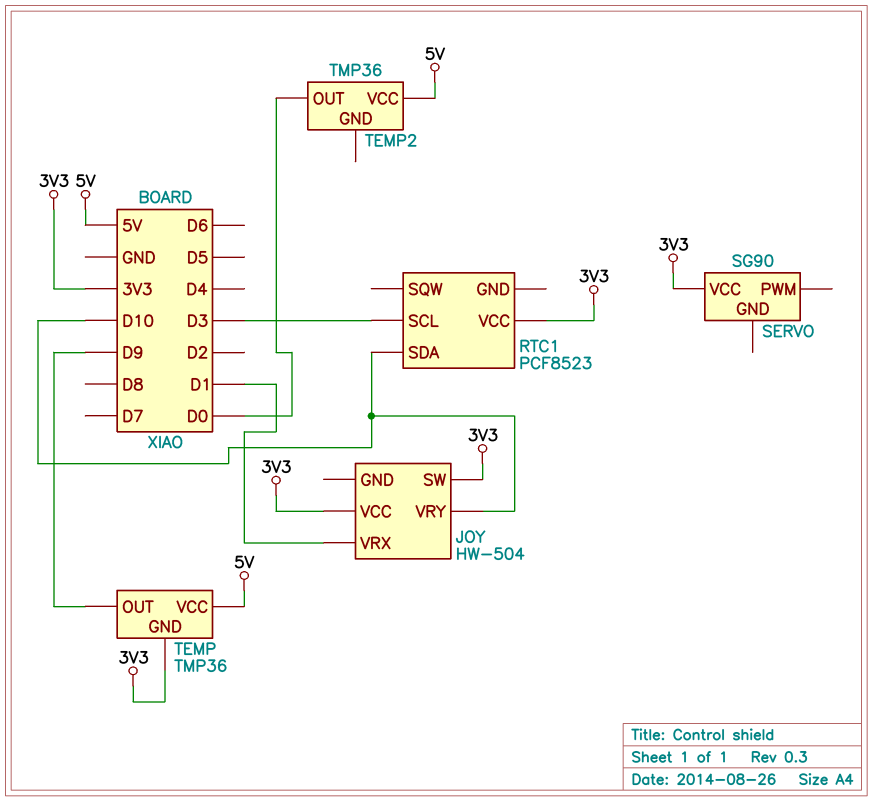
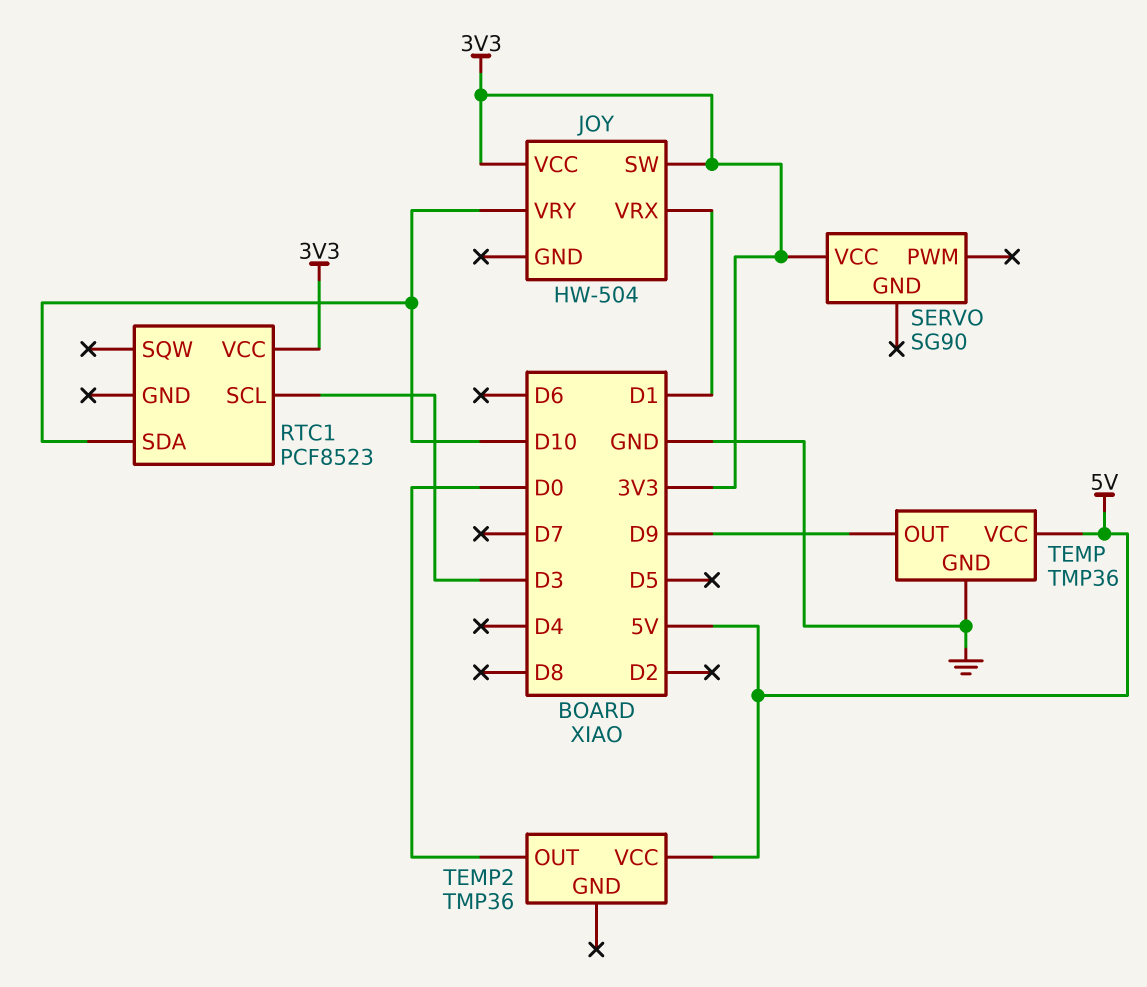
TEMP pin GND: 3V3 -> GND

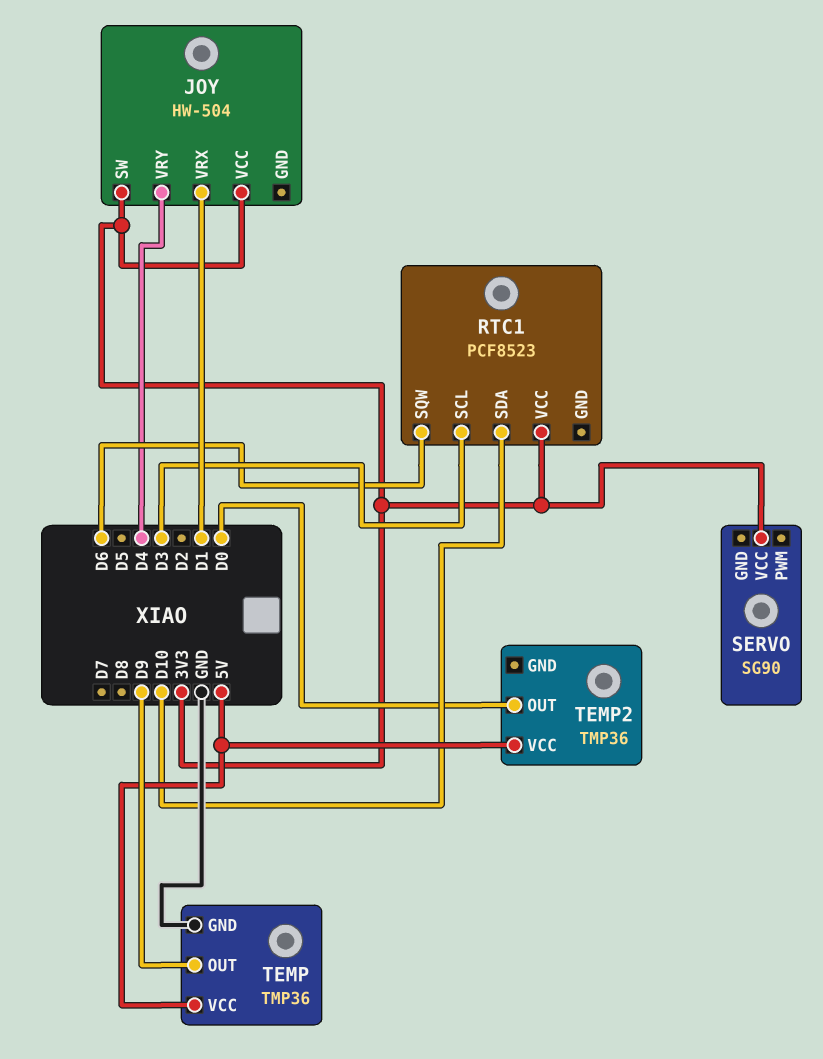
JOY pin VRY: D10 -> D4
RTC1 pin SQW: none -> D6

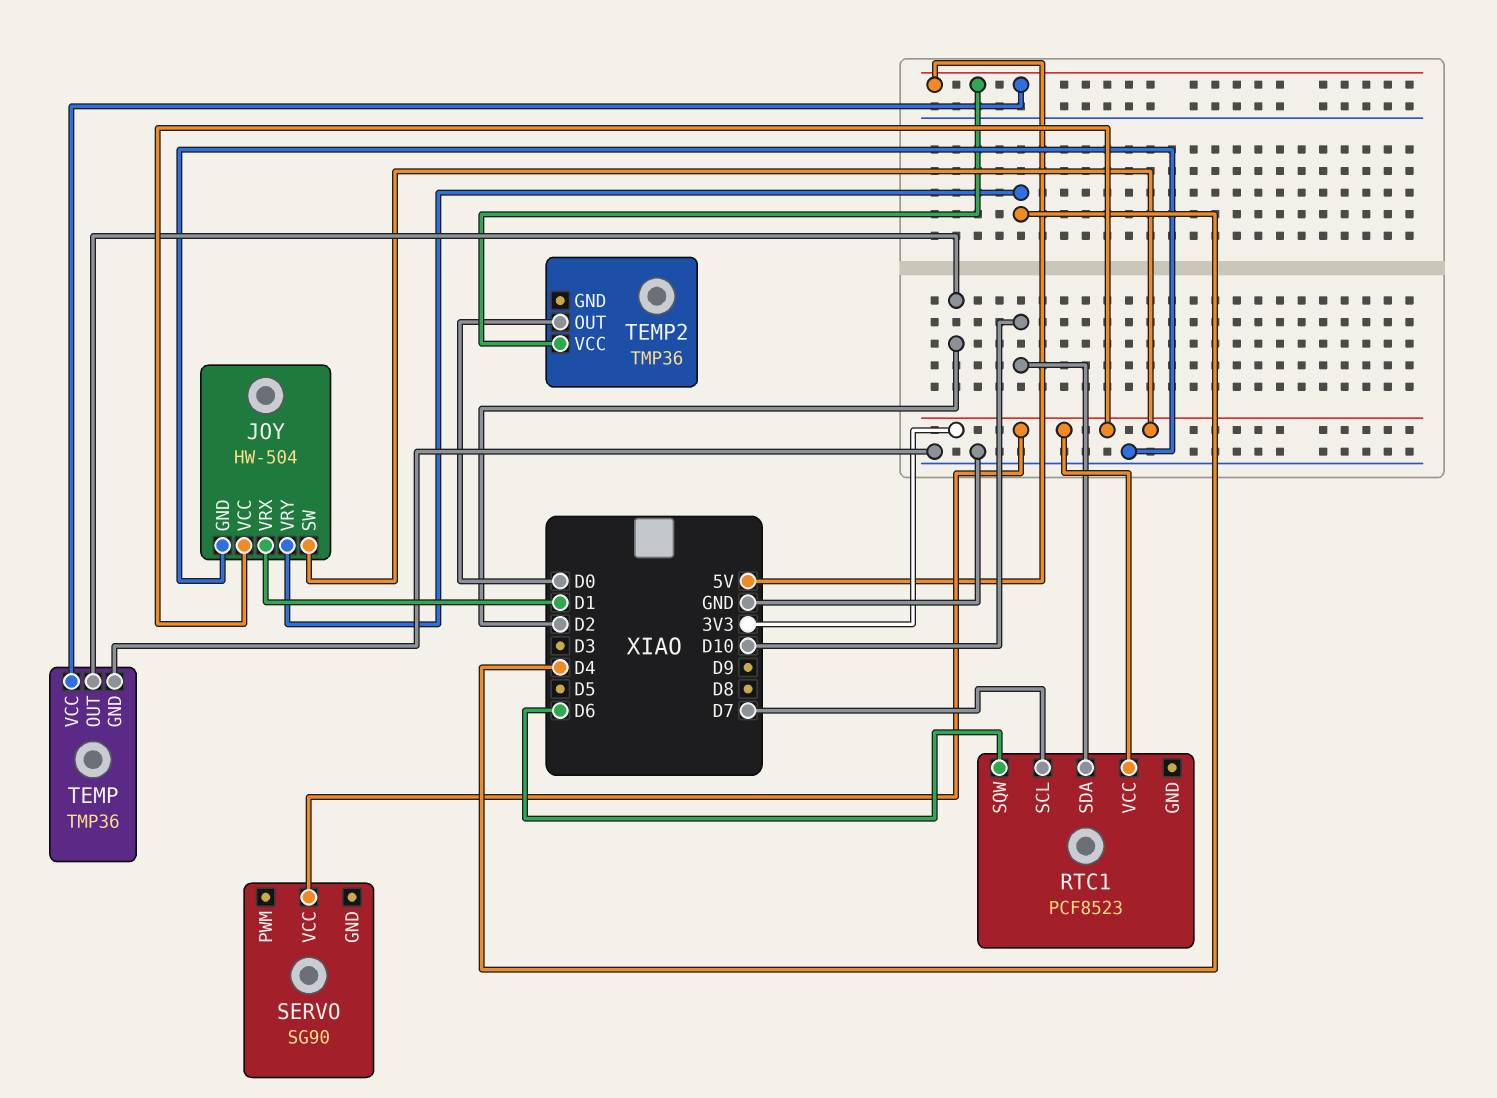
JOY pin GND: none -> GND
RTC1 pin SCL: D3 -> D7
TEMP pin OUT: D9 -> D2

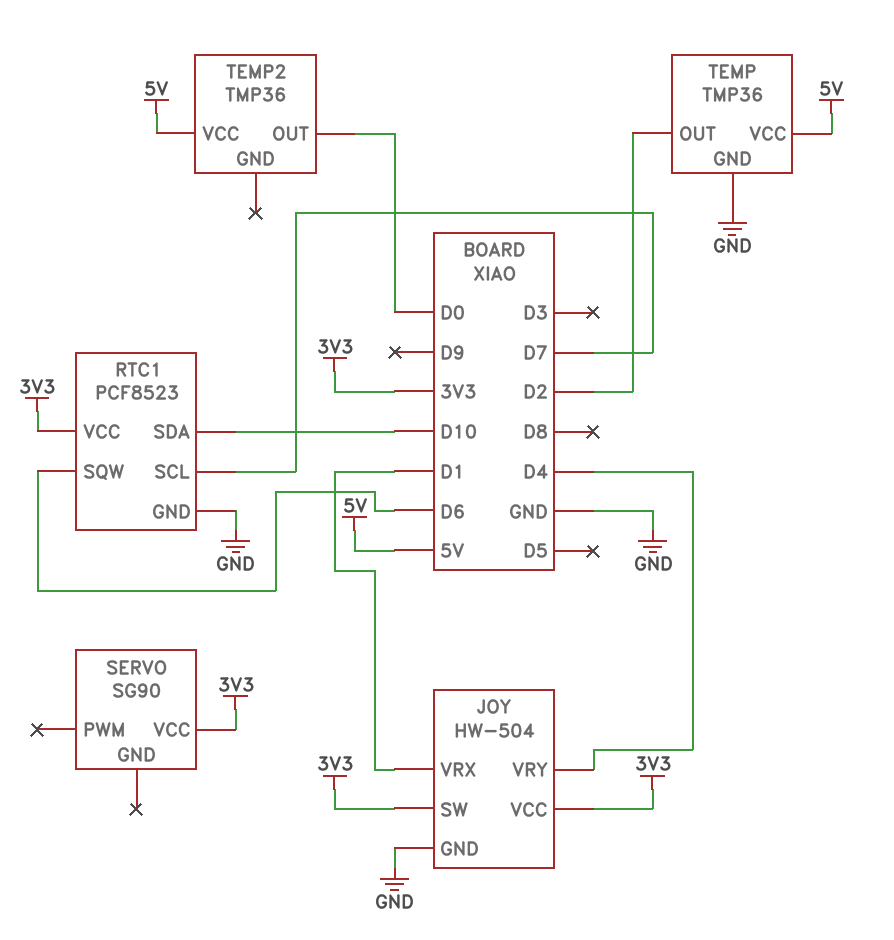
RTC1 pin GND: none -> GND

